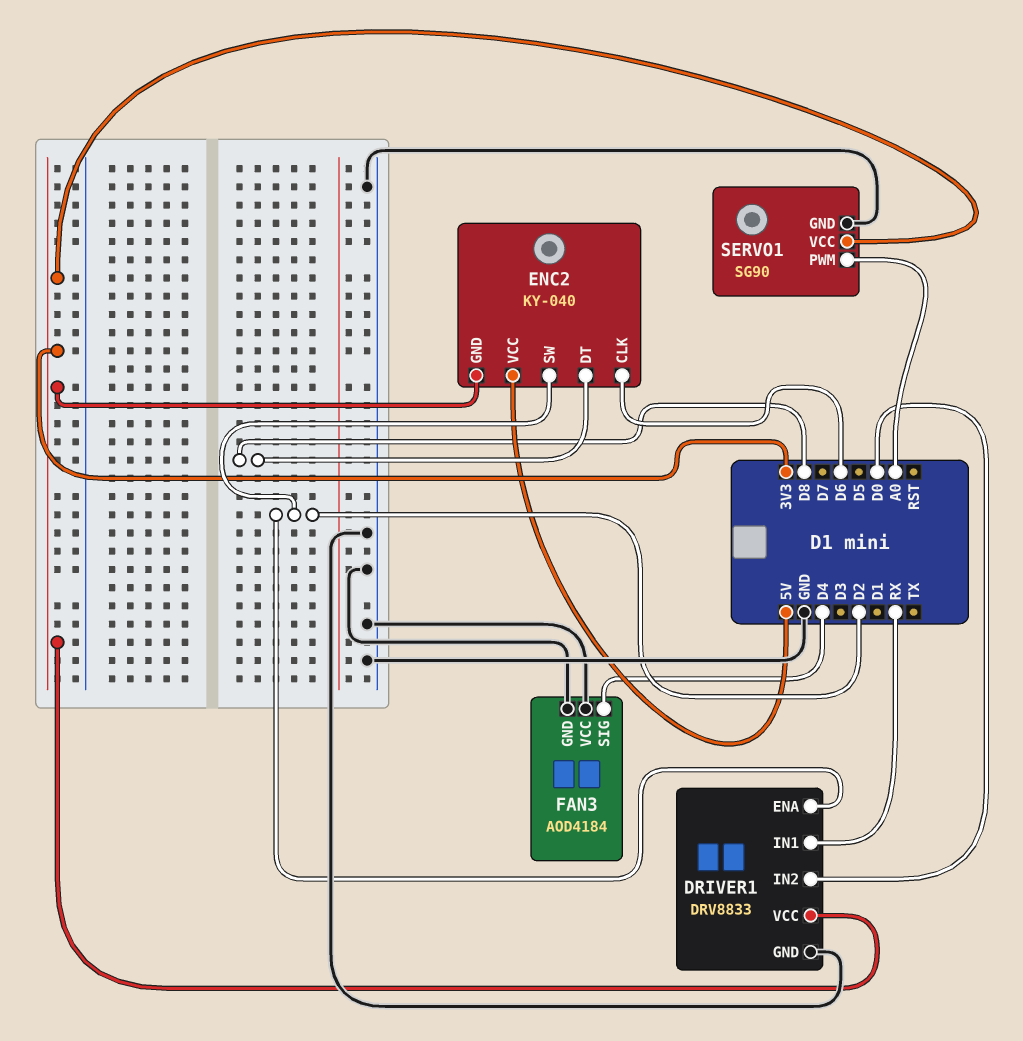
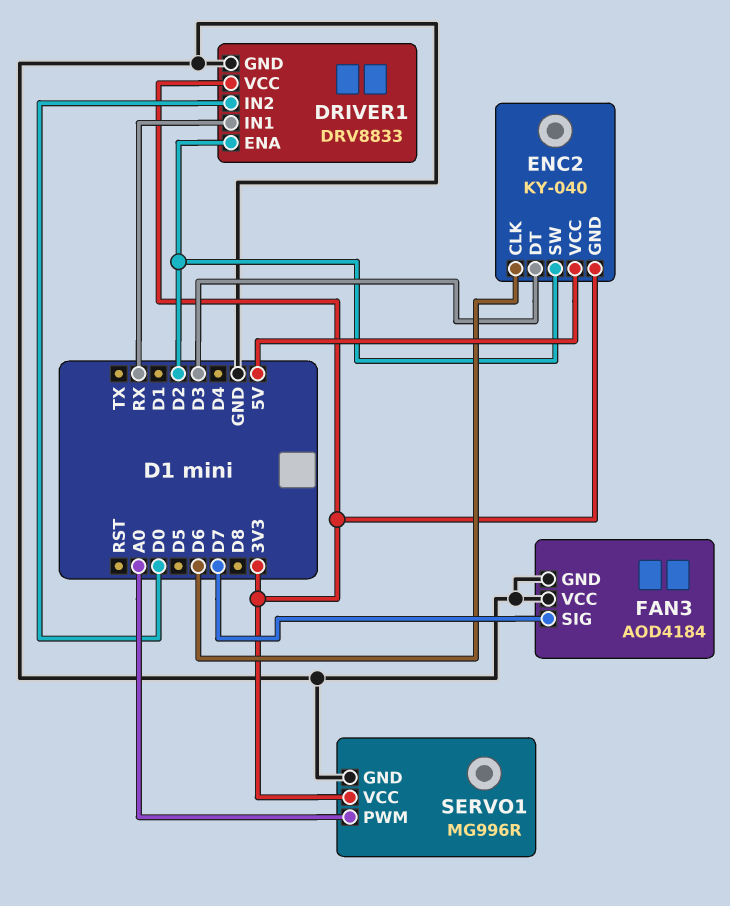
ENC2 pin DT: D8 -> D3
FAN3 pin SIG: D4 -> D7
SERVO1: SG90 -> MG996R

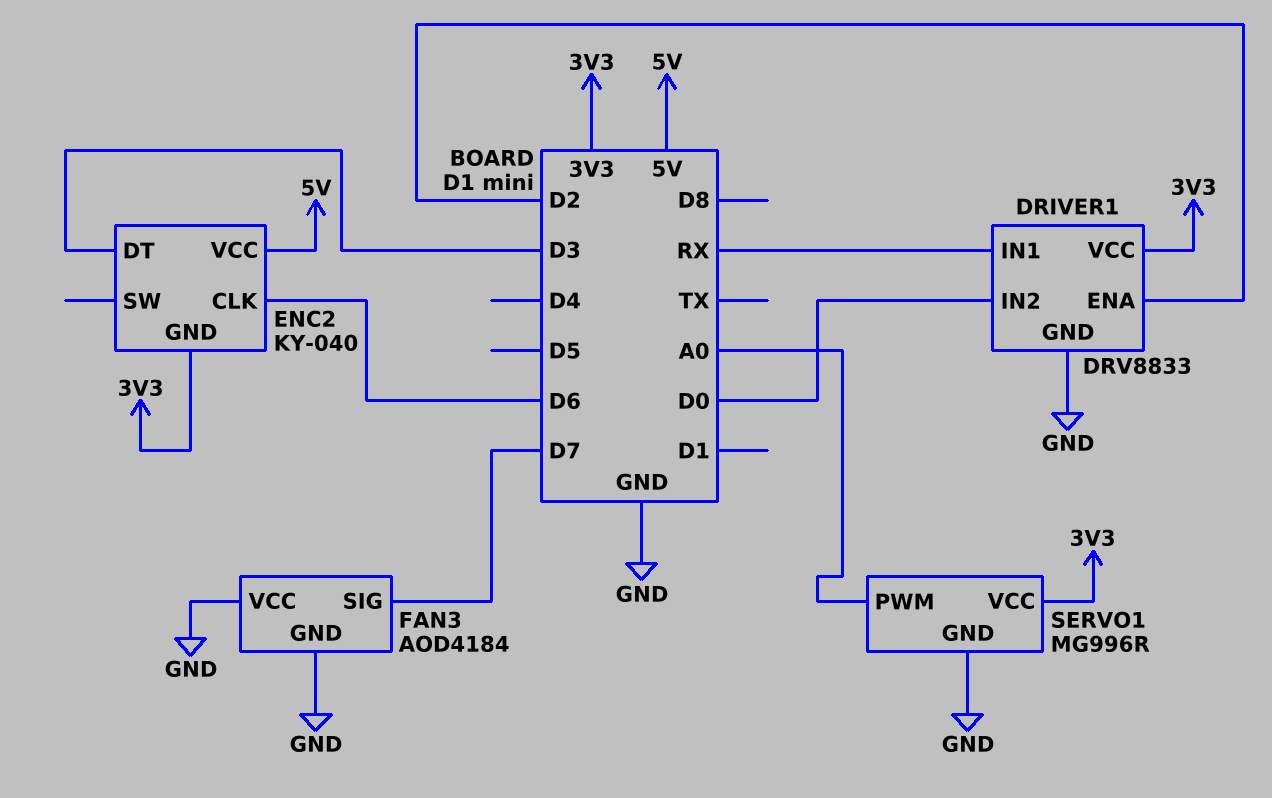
ENC2 pin SW: D2 -> none

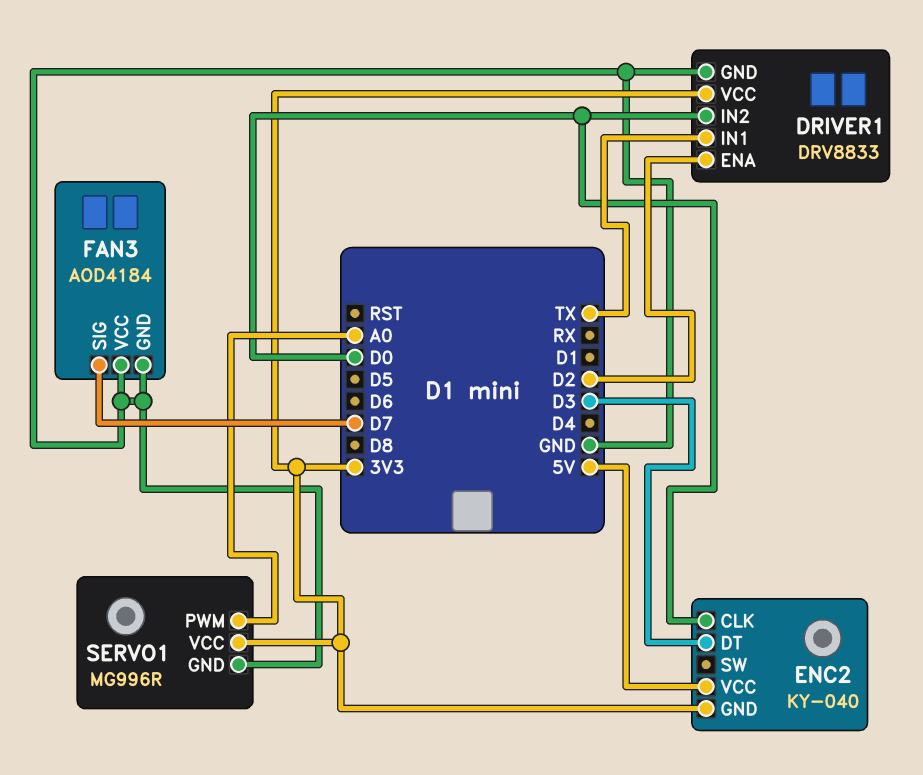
DRIVER1 pin IN1: RX -> TX
ENC2 pin CLK: D6 -> D0

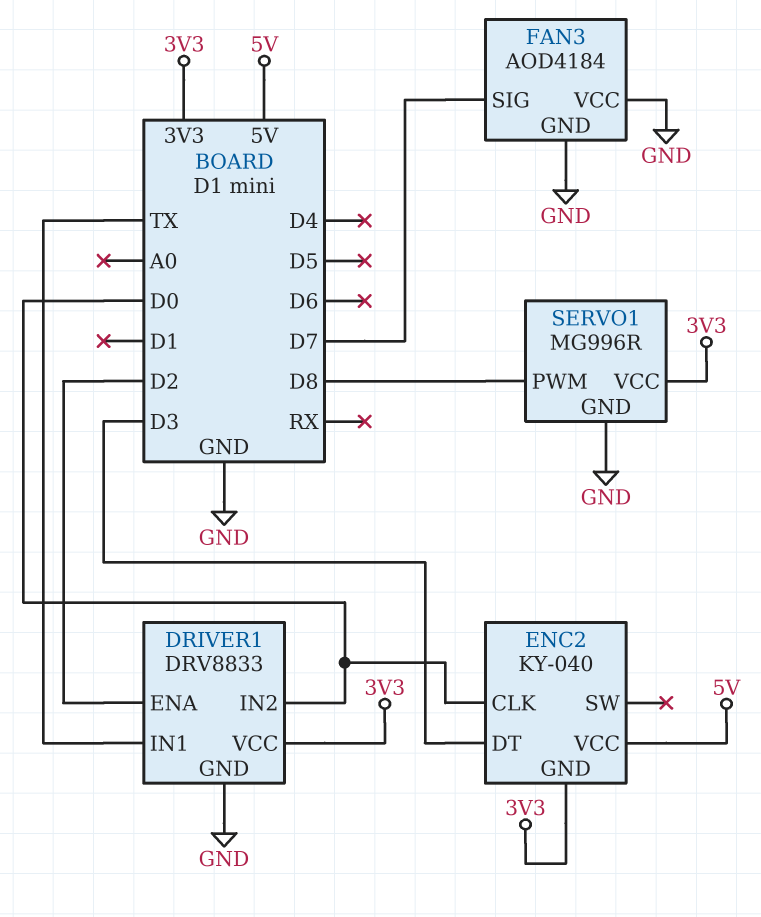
SERVO1 pin PWM: A0 -> D8

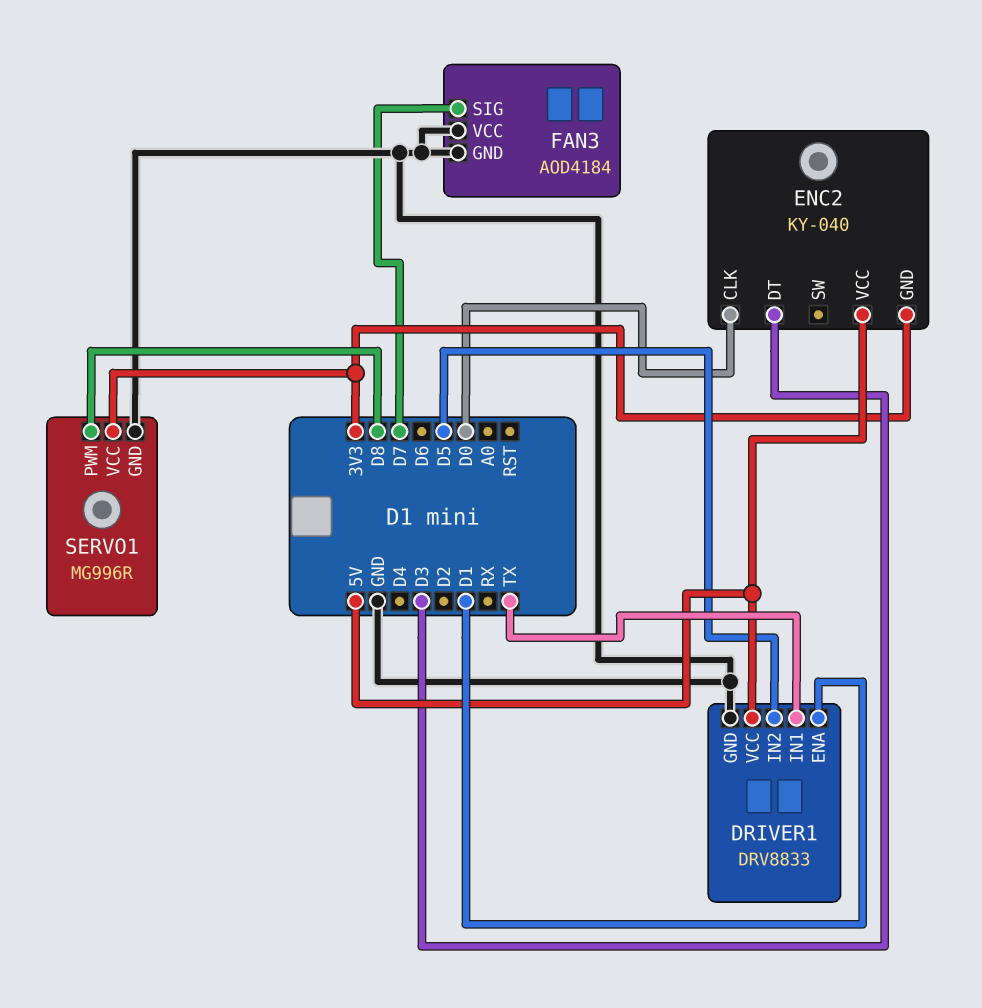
DRIVER1 pin ENA: D2 -> D1
DRIVER1 pin IN2: D0 -> D5
DRIVER1 pin VCC: 3V3 -> 5V

